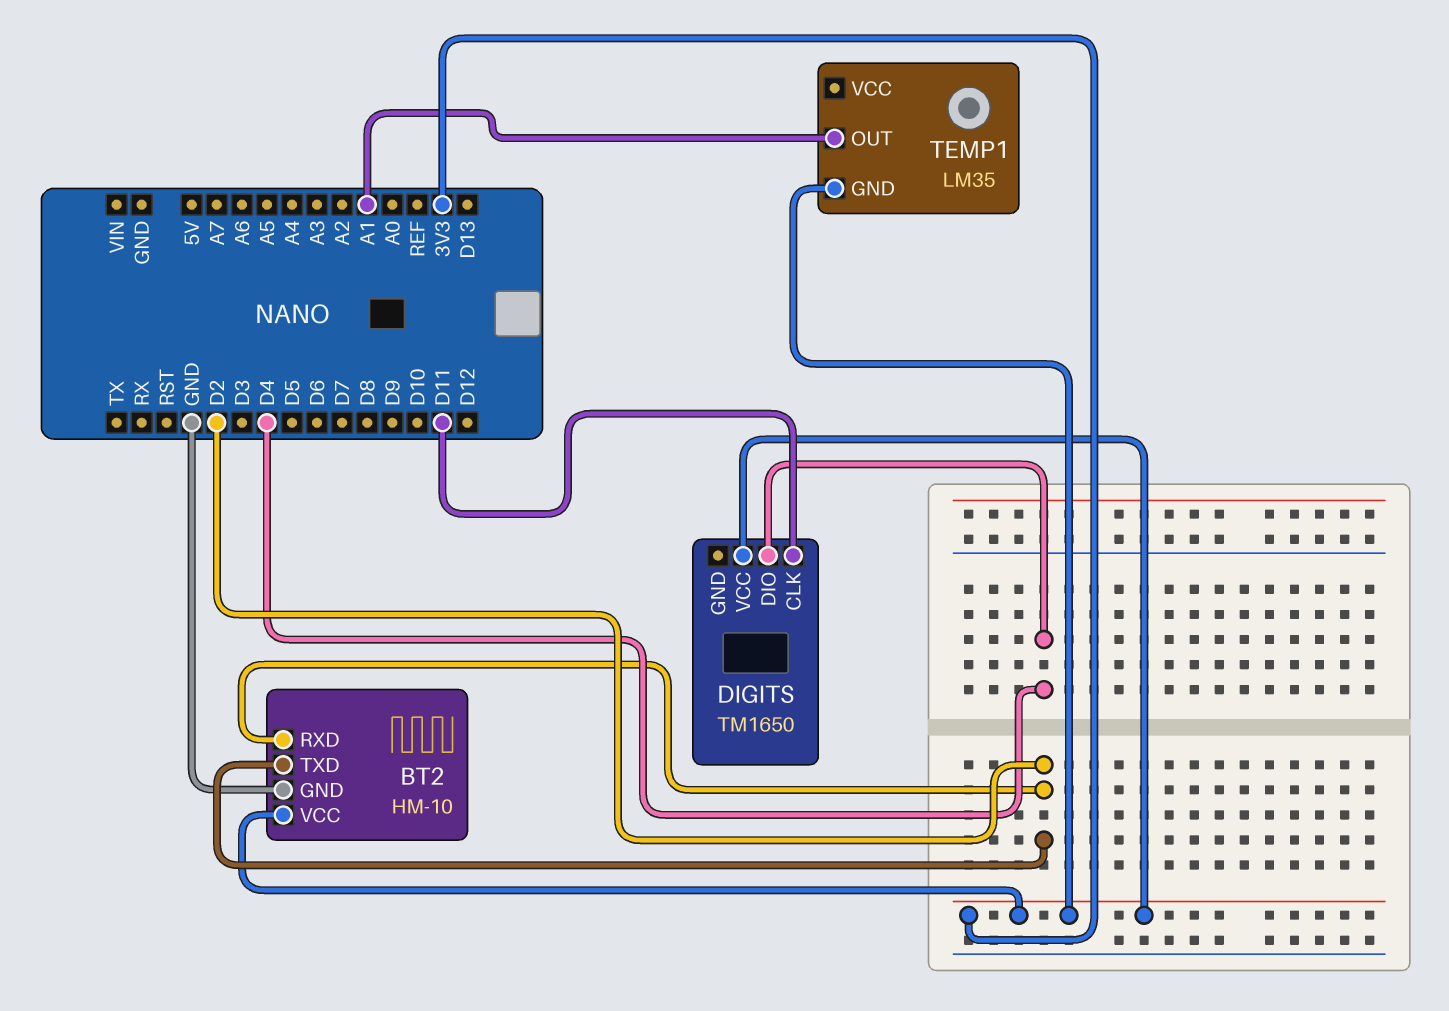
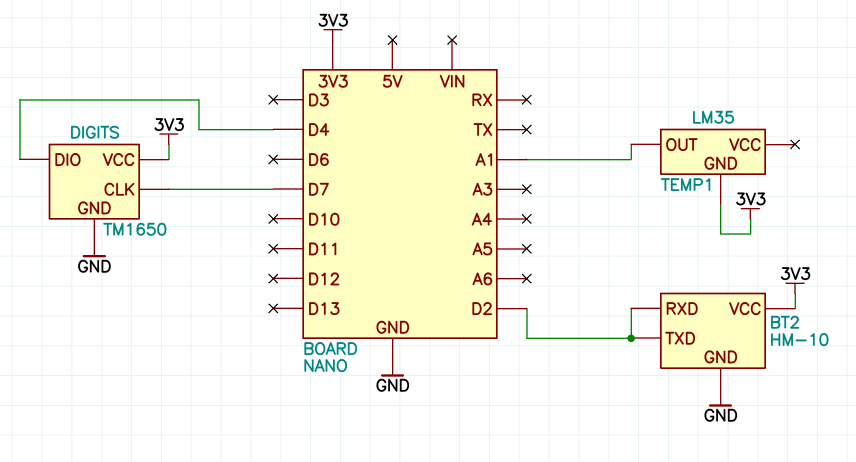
DIGITS pin CLK: D11 -> D7
DIGITS pin GND: none -> GND

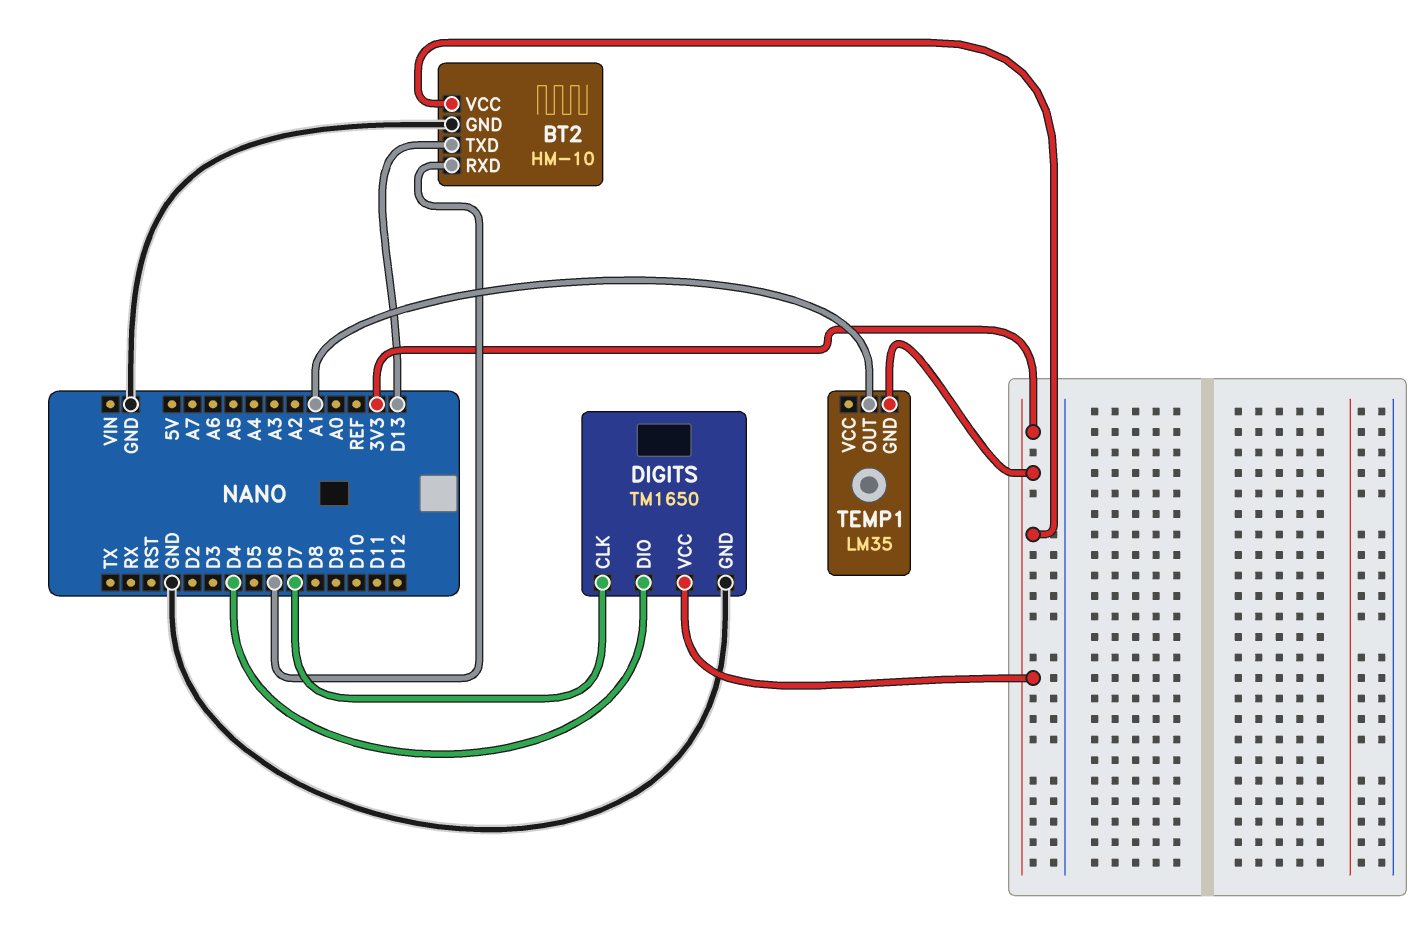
BT2 pin RXD: D2 -> D6
BT2 pin TXD: D2 -> D13

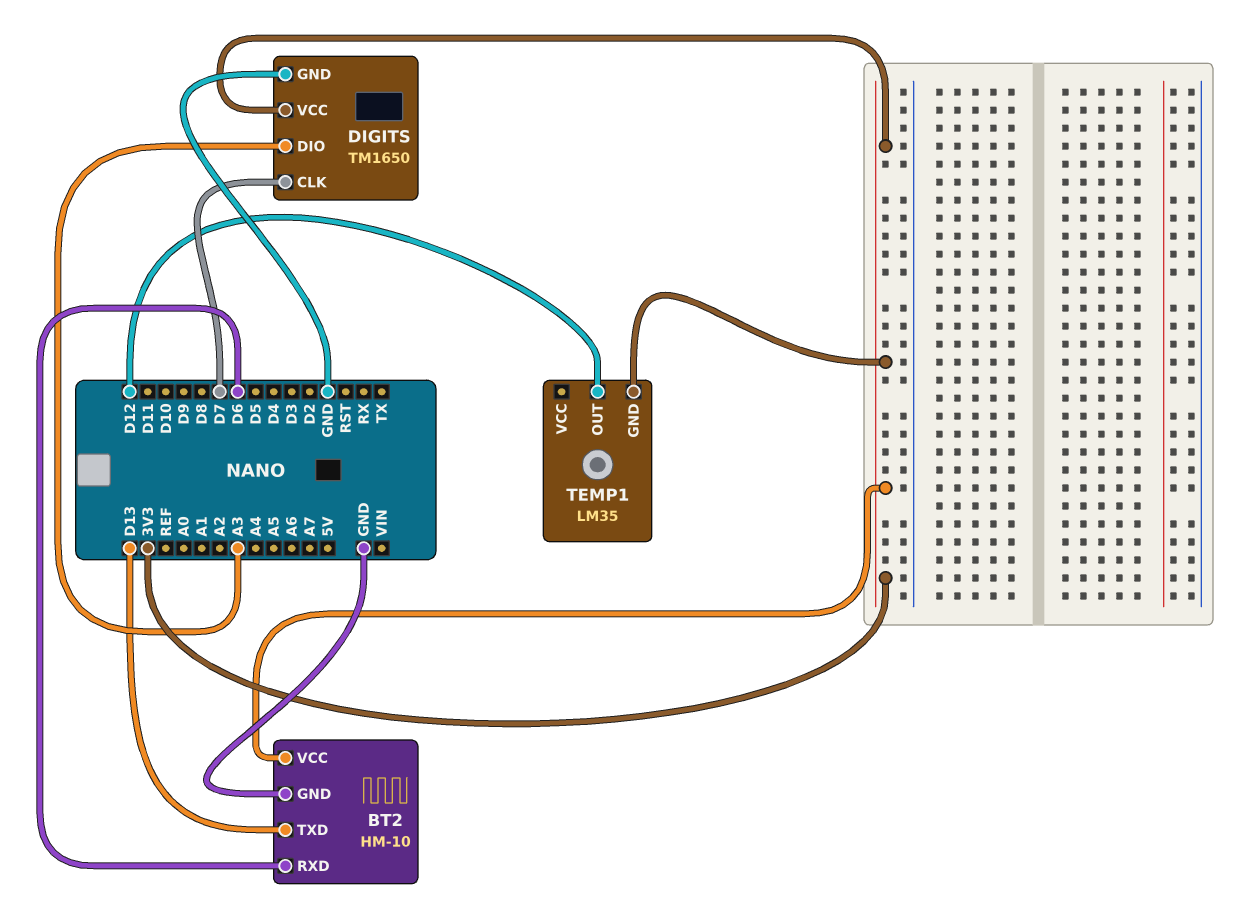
DIGITS pin DIO: D4 -> A3
TEMP1 pin OUT: A1 -> D12

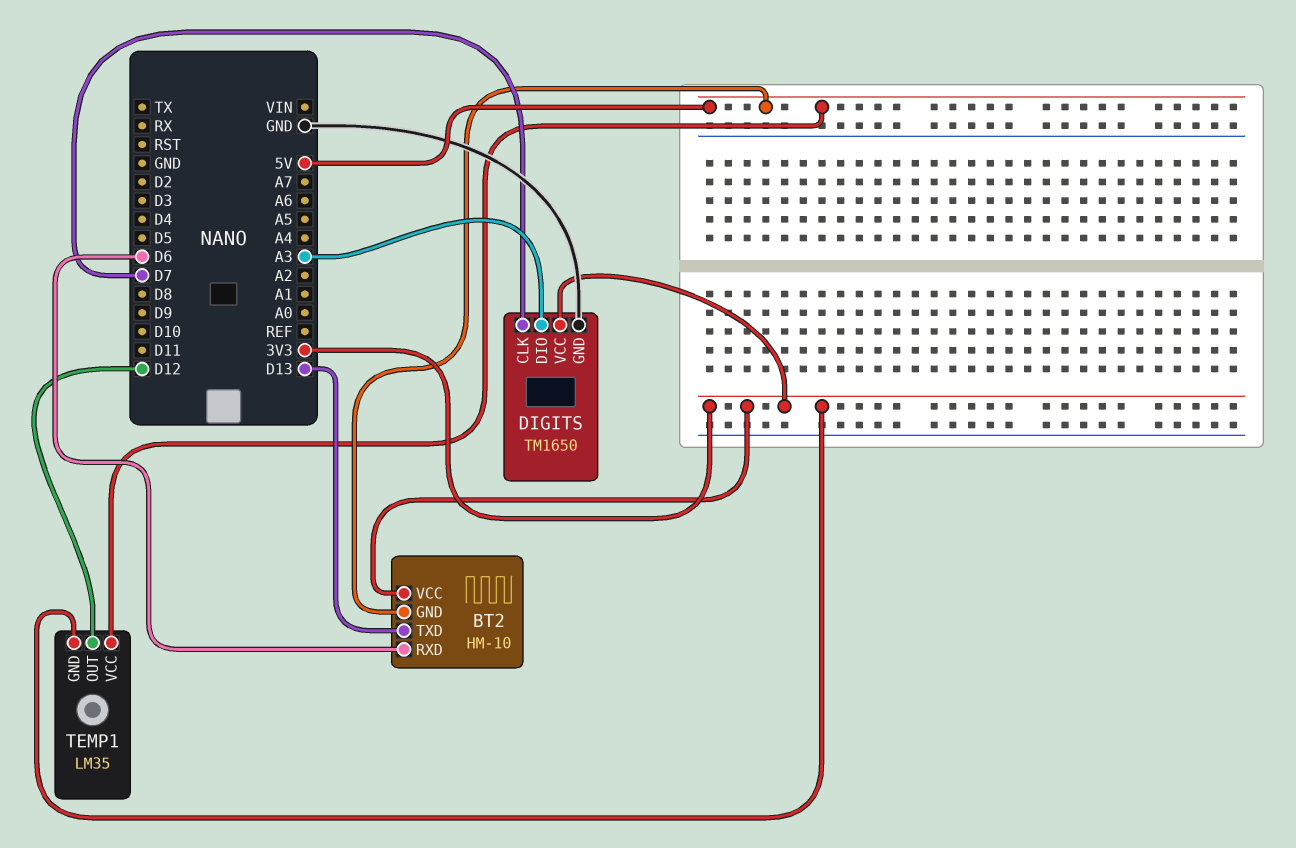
BT2 pin GND: GND -> 5V
TEMP1 pin VCC: none -> 5V

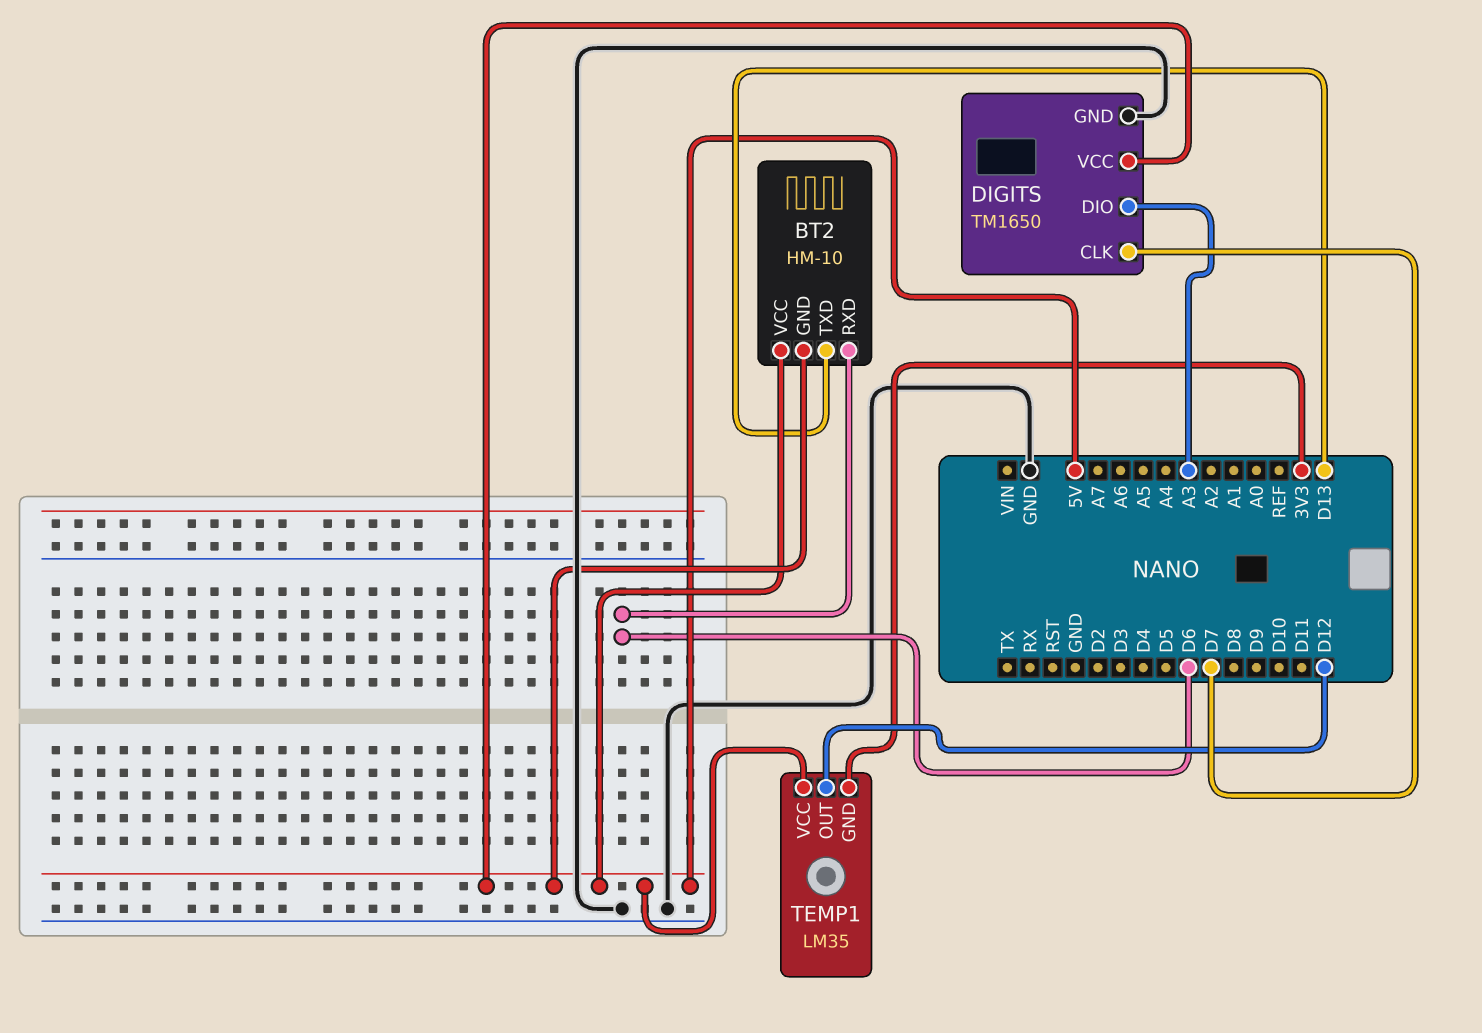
BT2 pin VCC: 3V3 -> 5V
DIGITS pin VCC: 3V3 -> 5V

